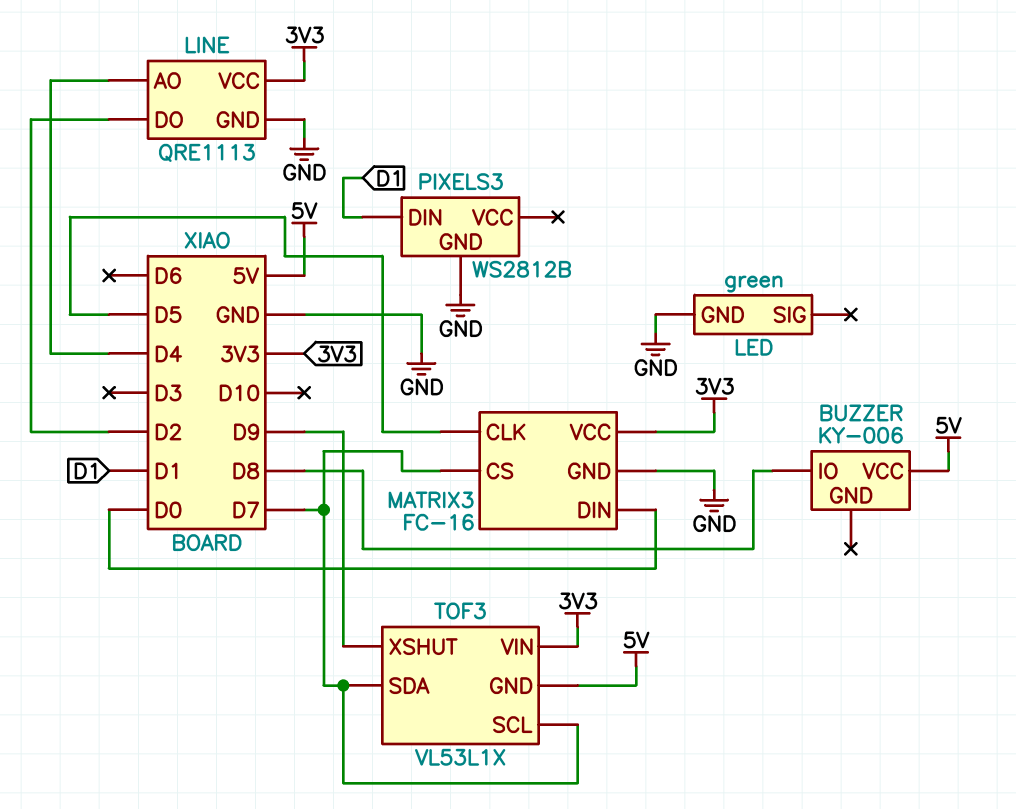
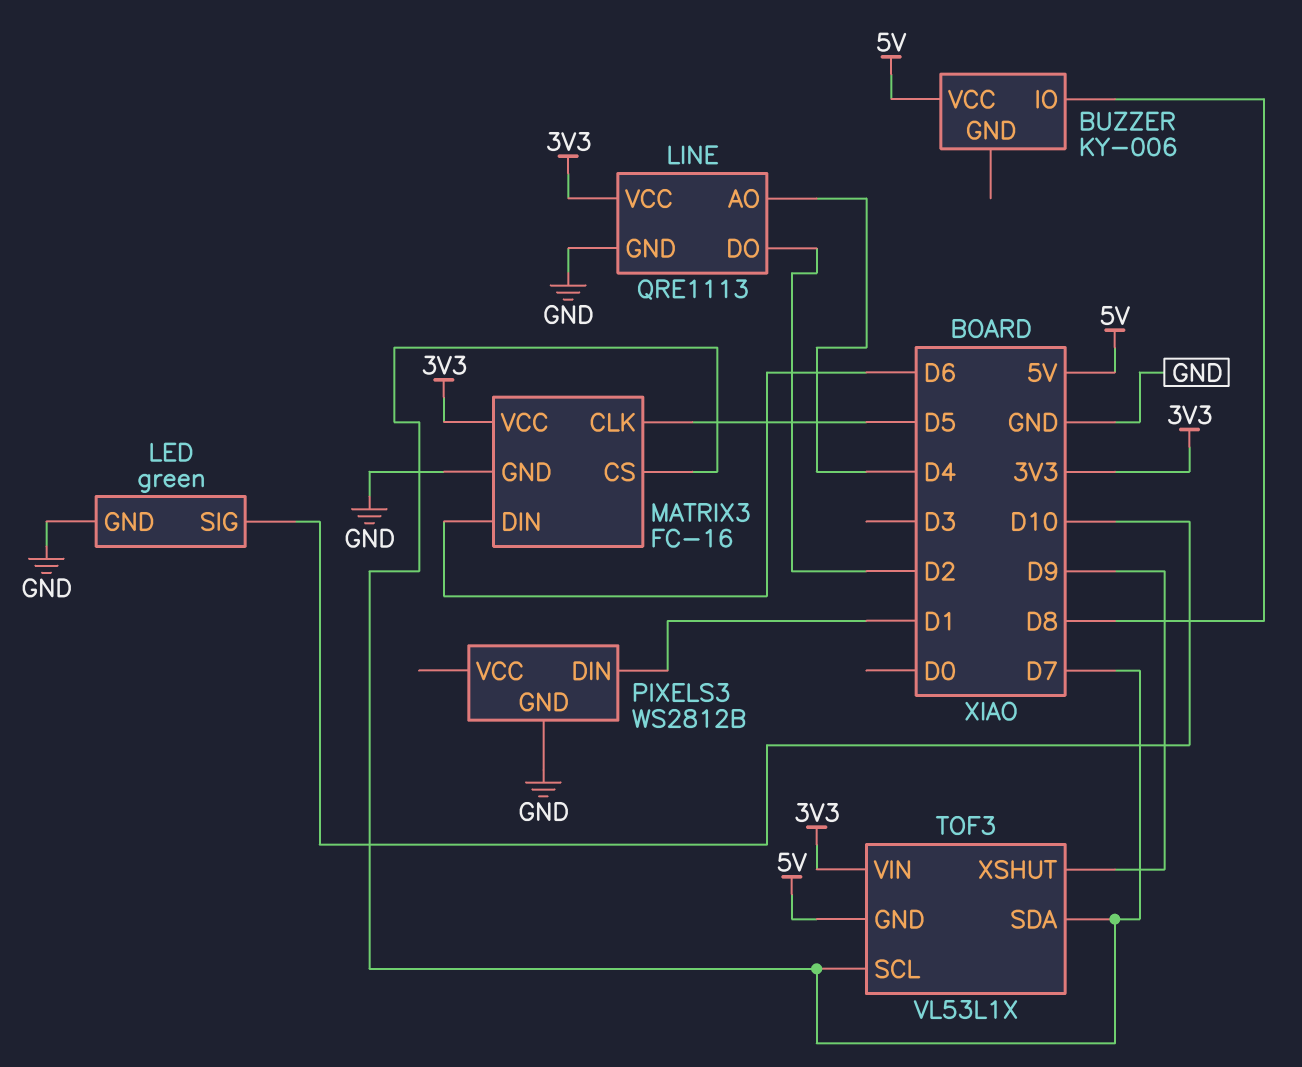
LED pin SIG: none -> D10
MATRIX3 pin DIN: D0 -> D6

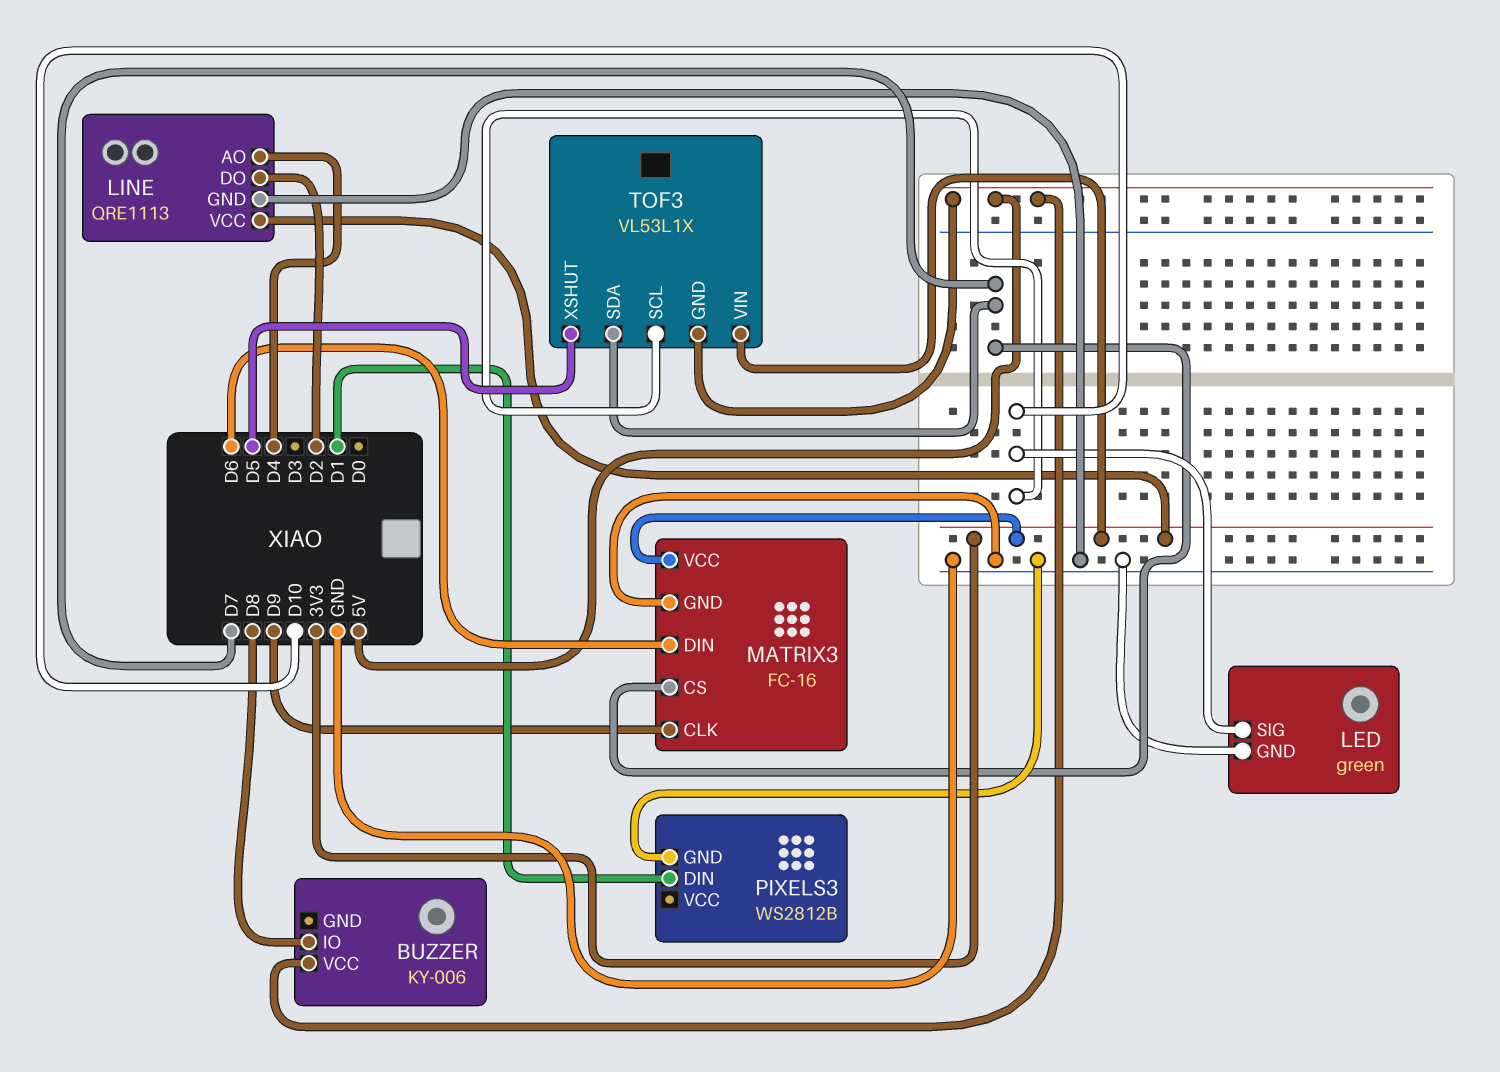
MATRIX3 pin CLK: D5 -> D9
TOF3 pin SCL: D7 -> D10
TOF3 pin XSHUT: D9 -> D5

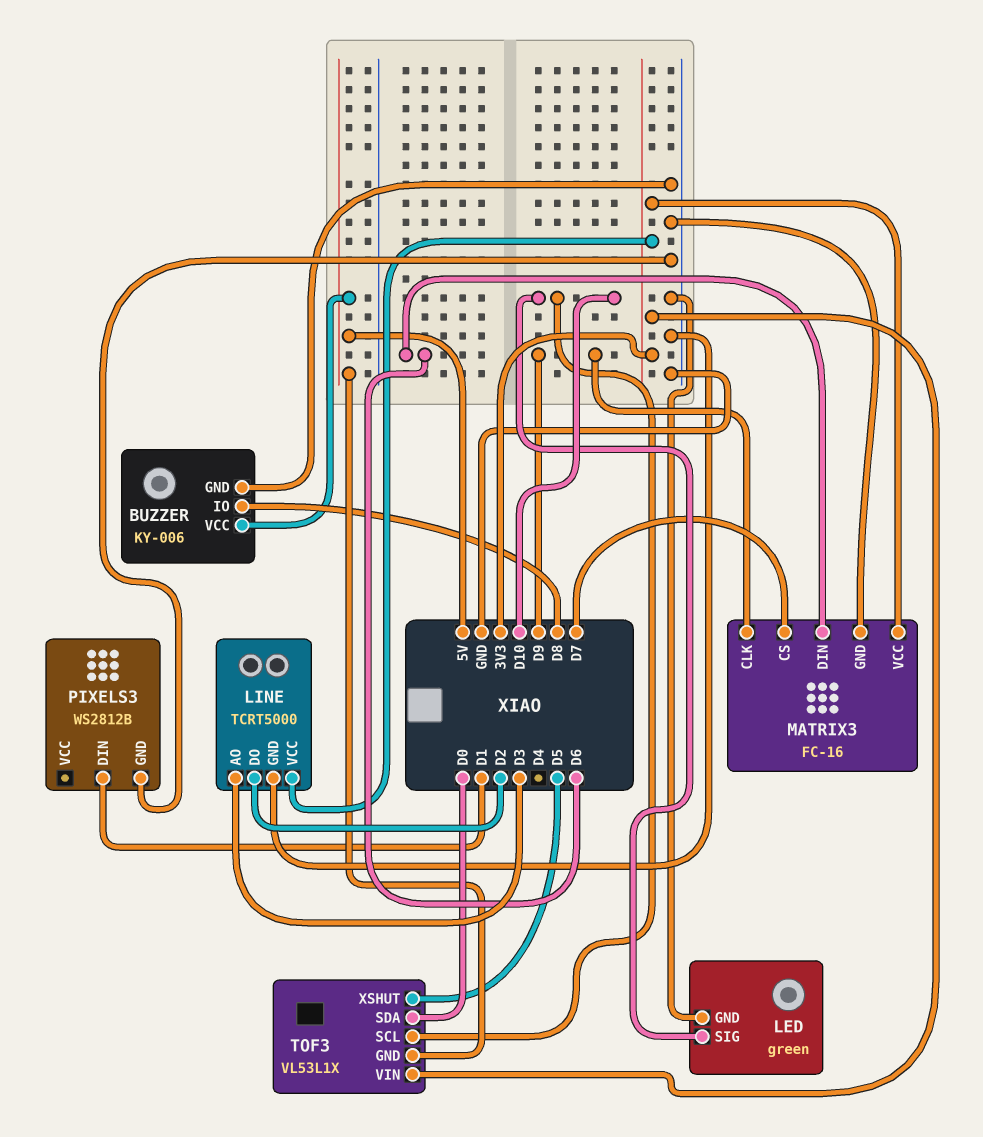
BUZZER pin GND: none -> GND
LINE: QRE1113 -> TCRT5000
LINE pin AO: D4 -> D3
TOF3 pin SDA: D7 -> D0

